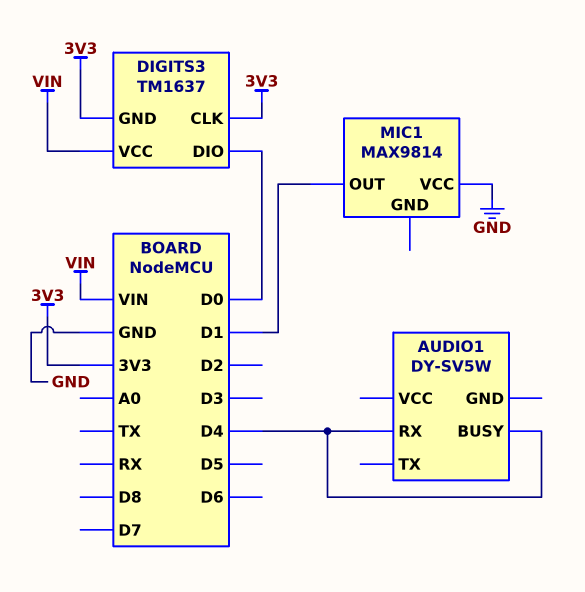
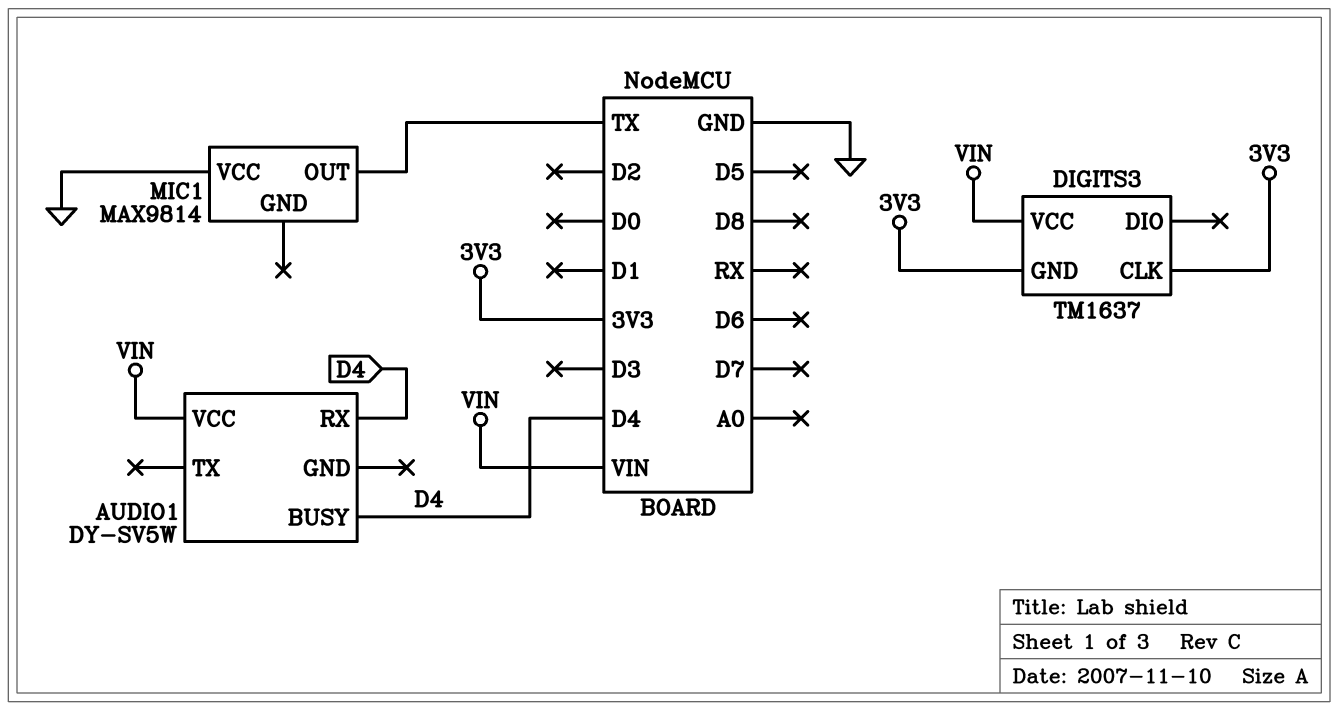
AUDIO1 pin VCC: none -> VIN
DIGITS3 pin DIO: D0 -> none
MIC1 pin OUT: D1 -> TX

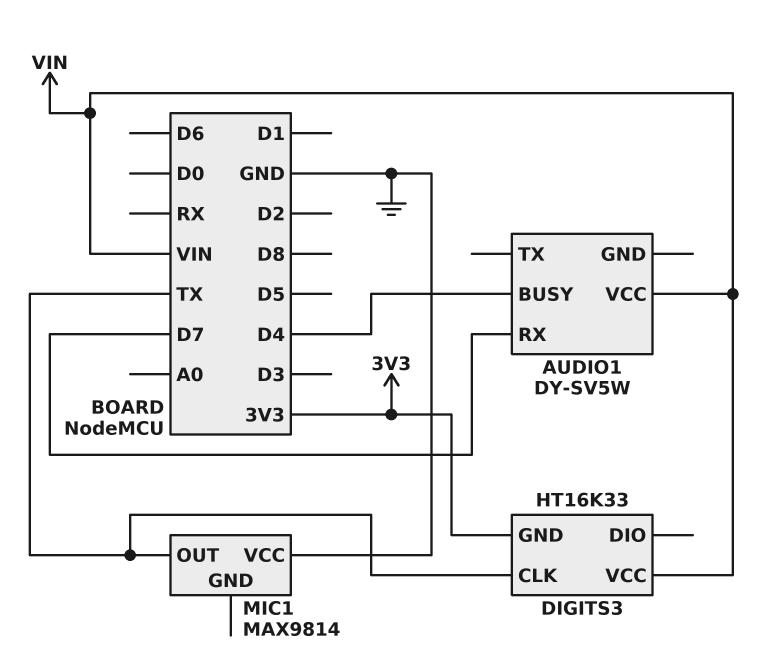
AUDIO1 pin RX: D4 -> D7
DIGITS3: TM1637 -> HT16K33
DIGITS3 pin CLK: 3V3 -> TX

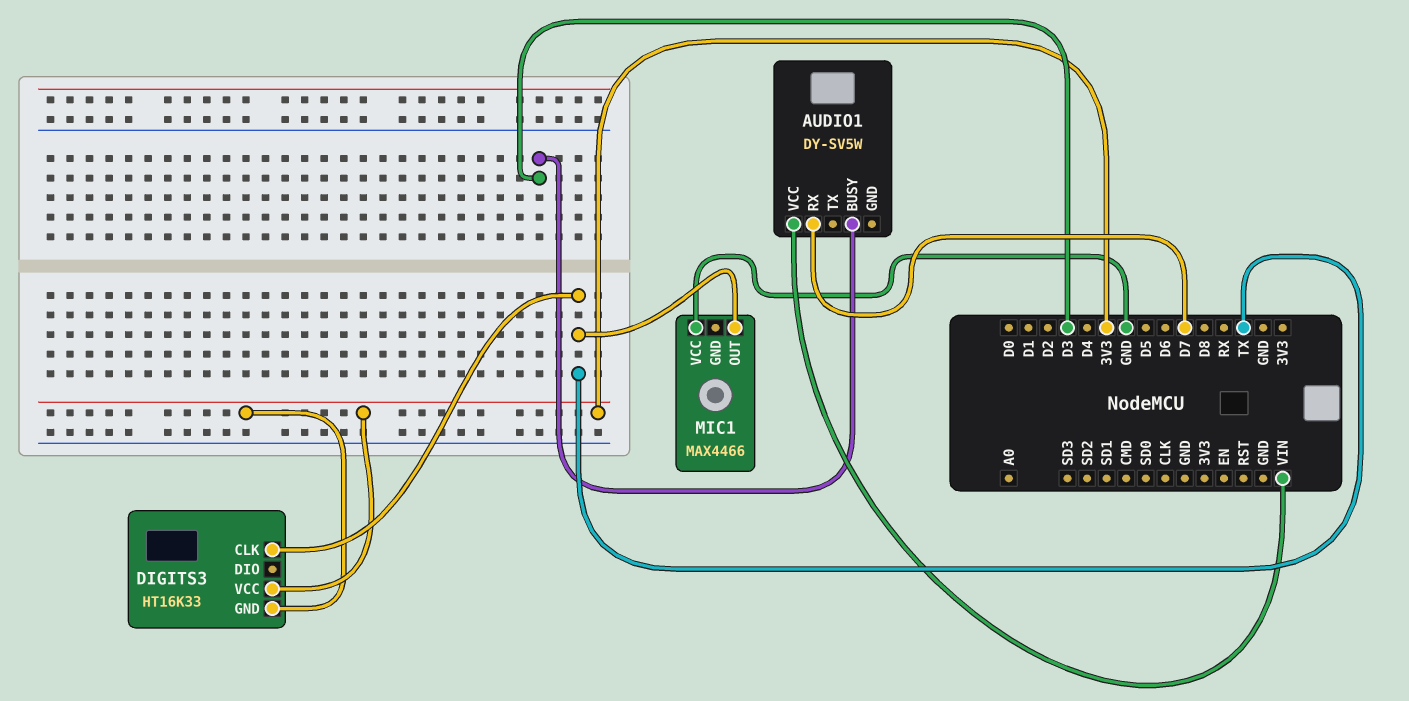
AUDIO1 pin BUSY: D4 -> D3
DIGITS3 pin VCC: VIN -> 3V3
MIC1: MAX9814 -> MAX4466

